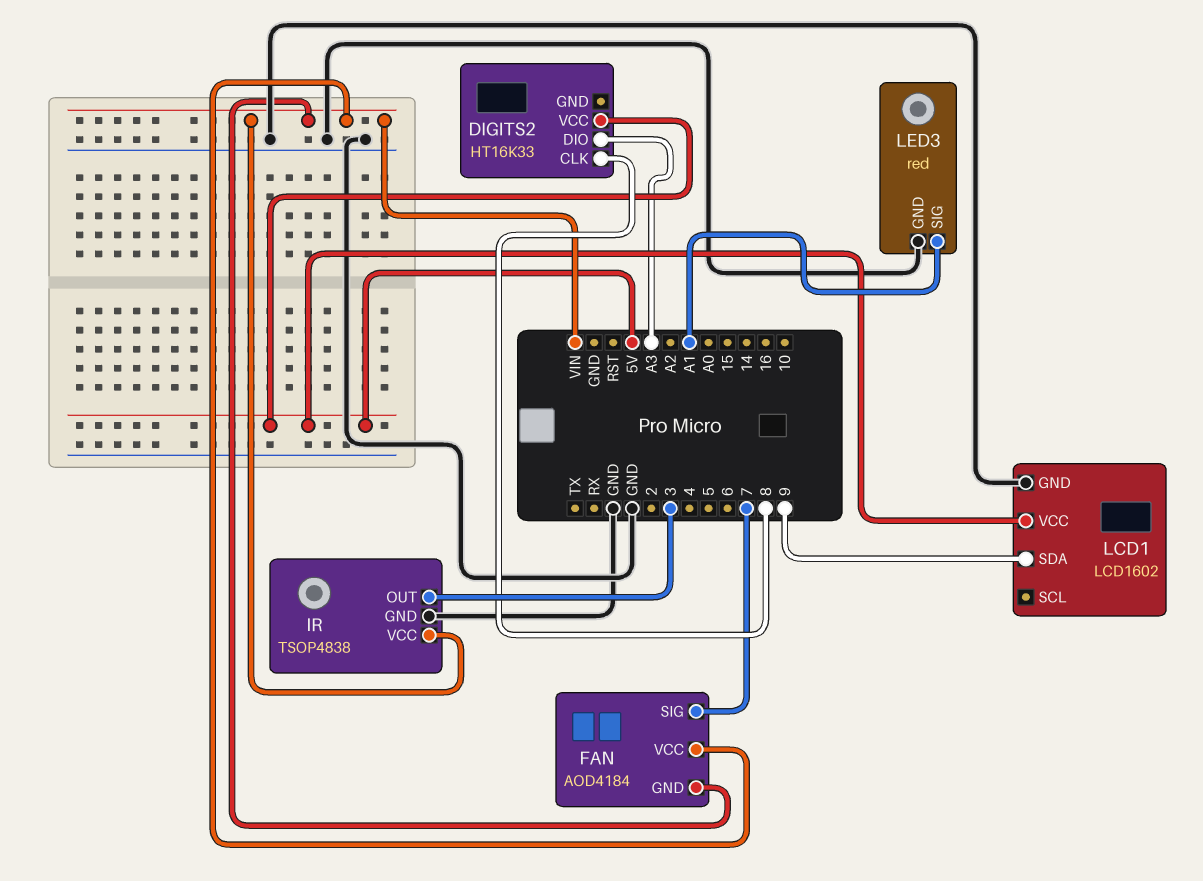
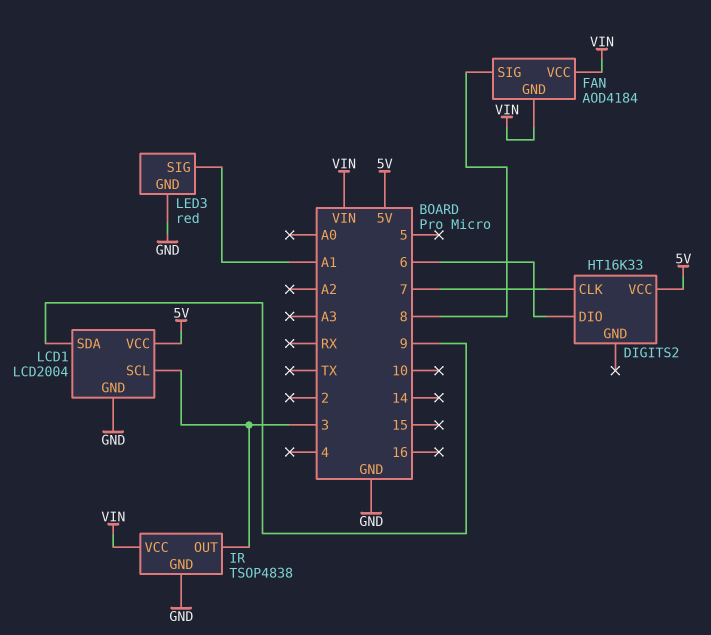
DIGITS2 pin CLK: 8 -> 7
DIGITS2 pin DIO: A3 -> 6
FAN pin SIG: 7 -> 8
LCD1: LCD1602 -> LCD2004
LCD1 pin SCL: none -> 3

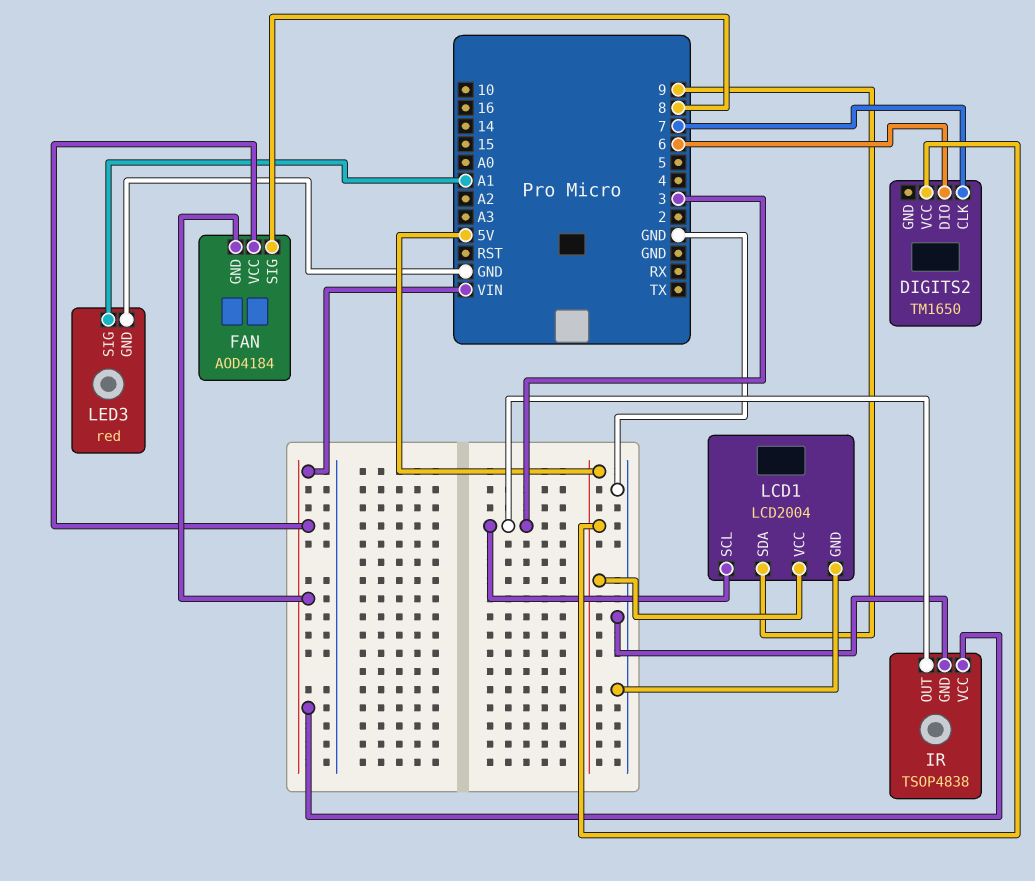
DIGITS2: HT16K33 -> TM1650

